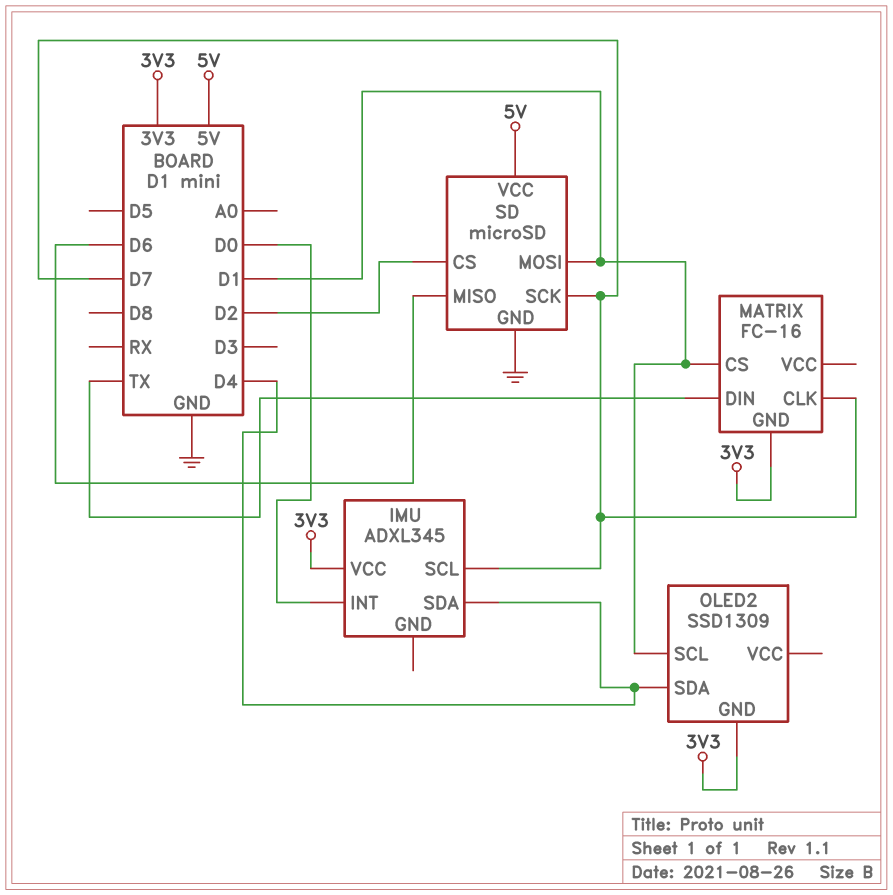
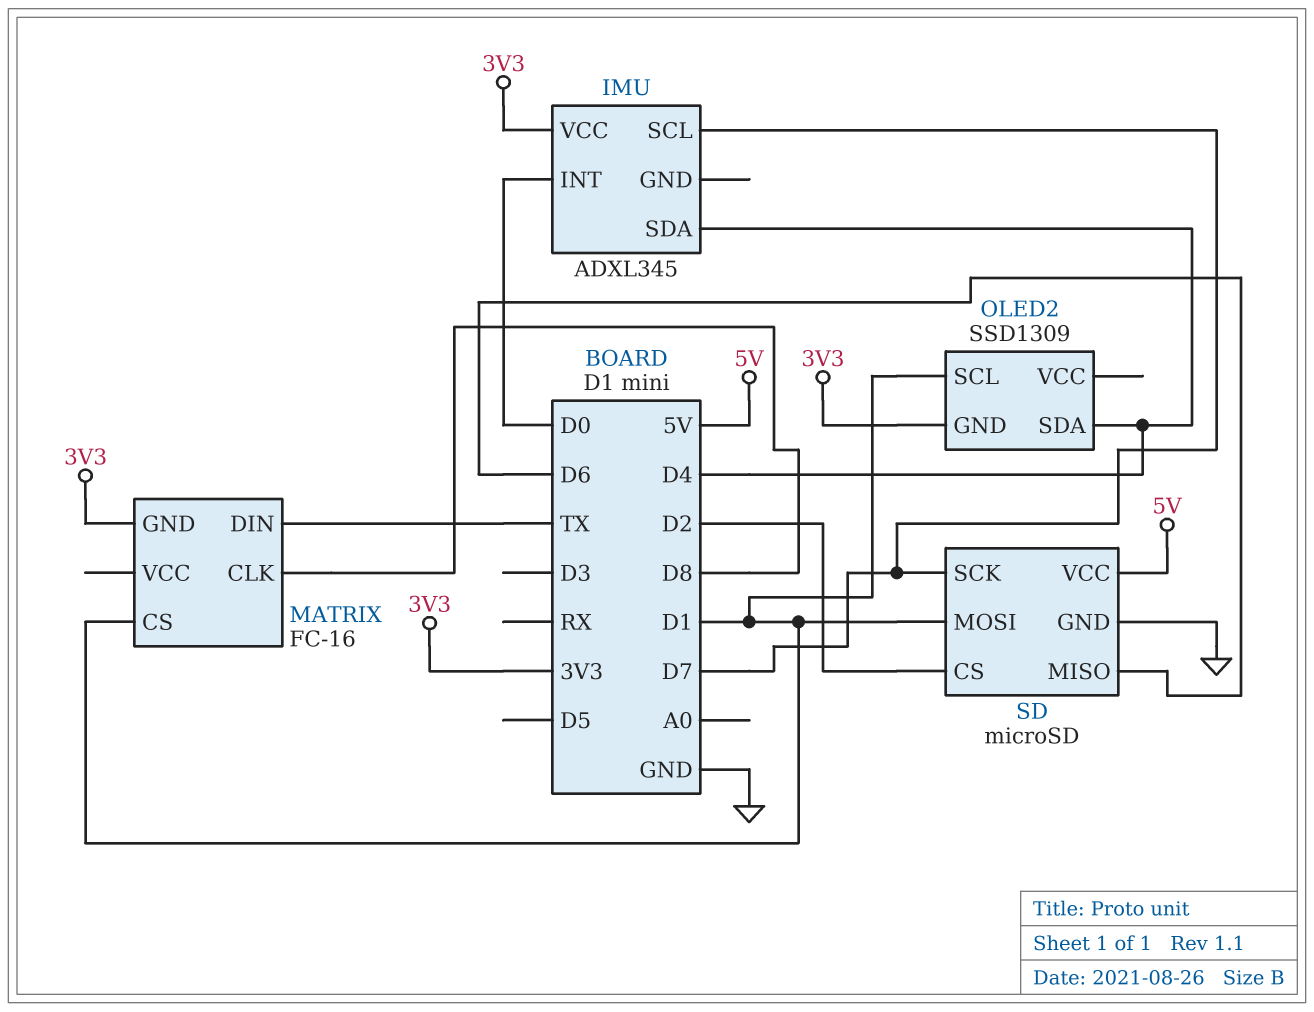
MATRIX pin CLK: D7 -> D8

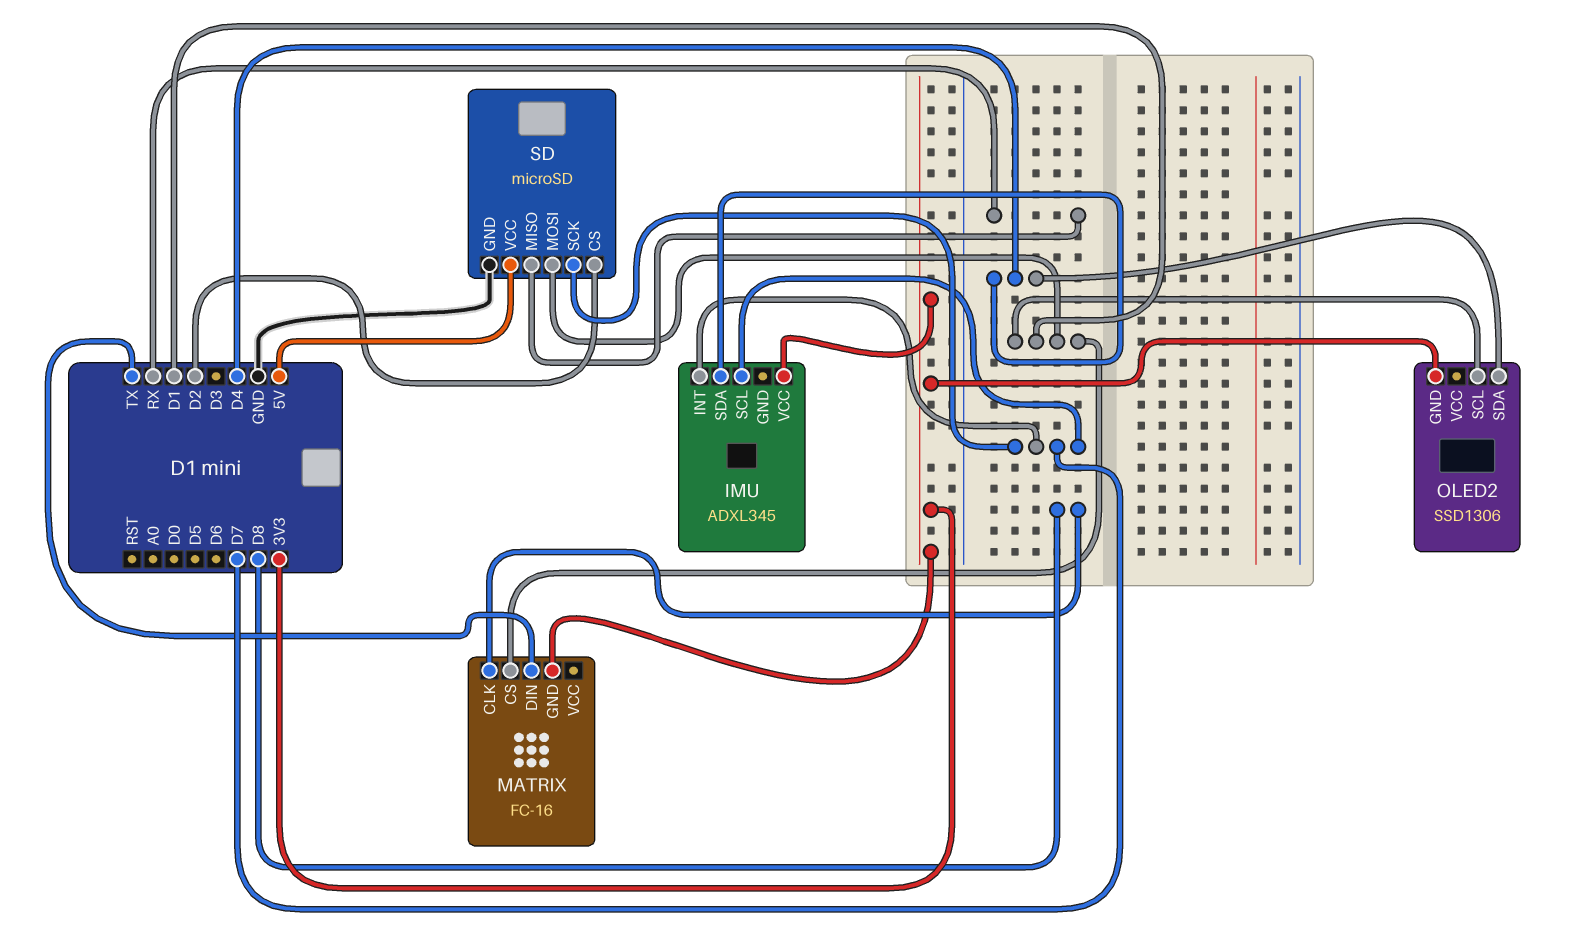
IMU pin INT: D0 -> D7
OLED2: SSD1309 -> SSD1306
SD pin MISO: D6 -> RX

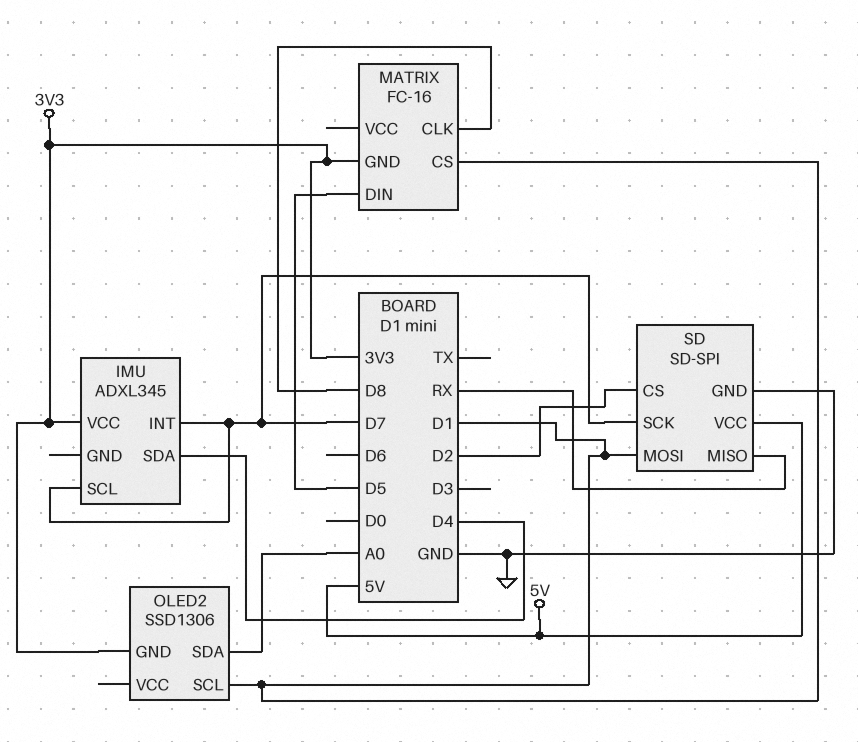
MATRIX pin DIN: TX -> D5
OLED2 pin SDA: D4 -> A0
SD: microSD -> SD-SPI

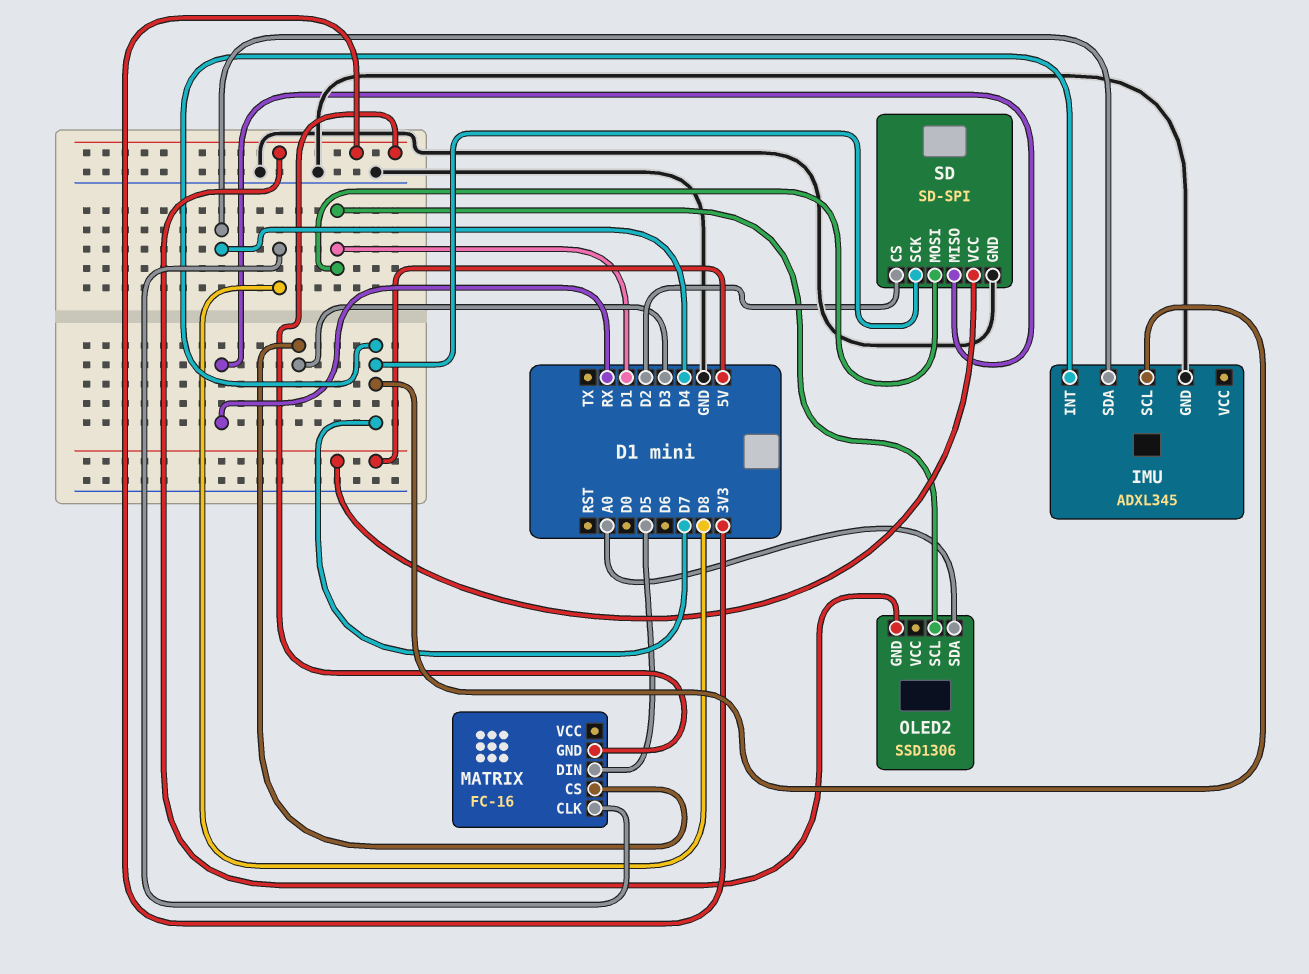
IMU pin GND: none -> GND
IMU pin VCC: 3V3 -> none
MATRIX pin CS: D1 -> D3

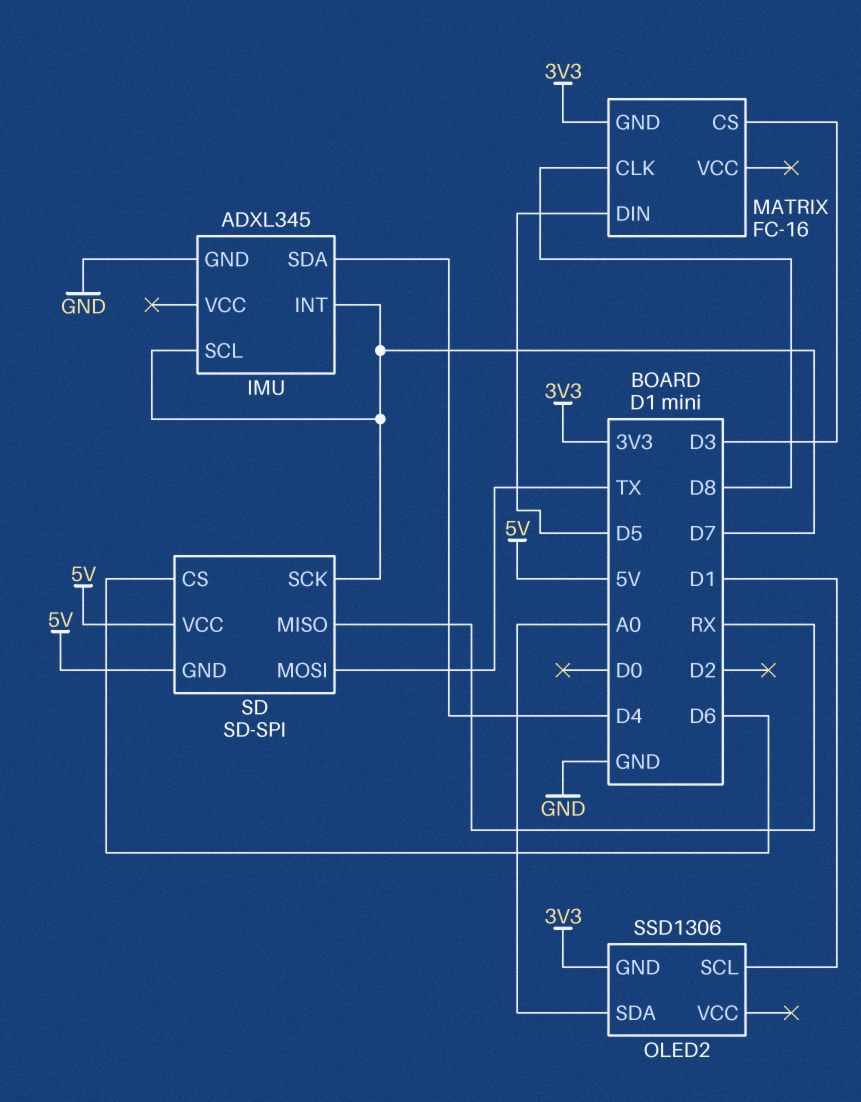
SD pin CS: D2 -> D6
SD pin GND: GND -> 5V
SD pin MOSI: D1 -> TX

